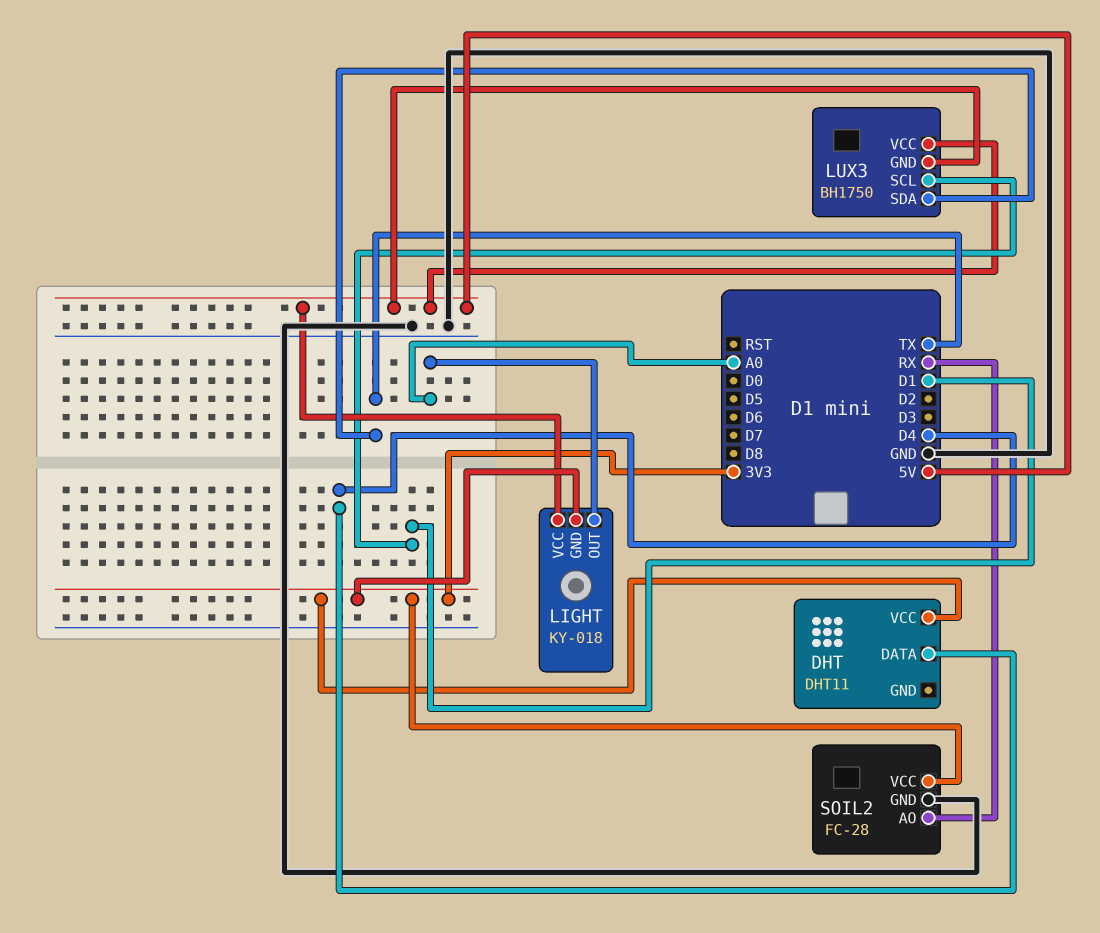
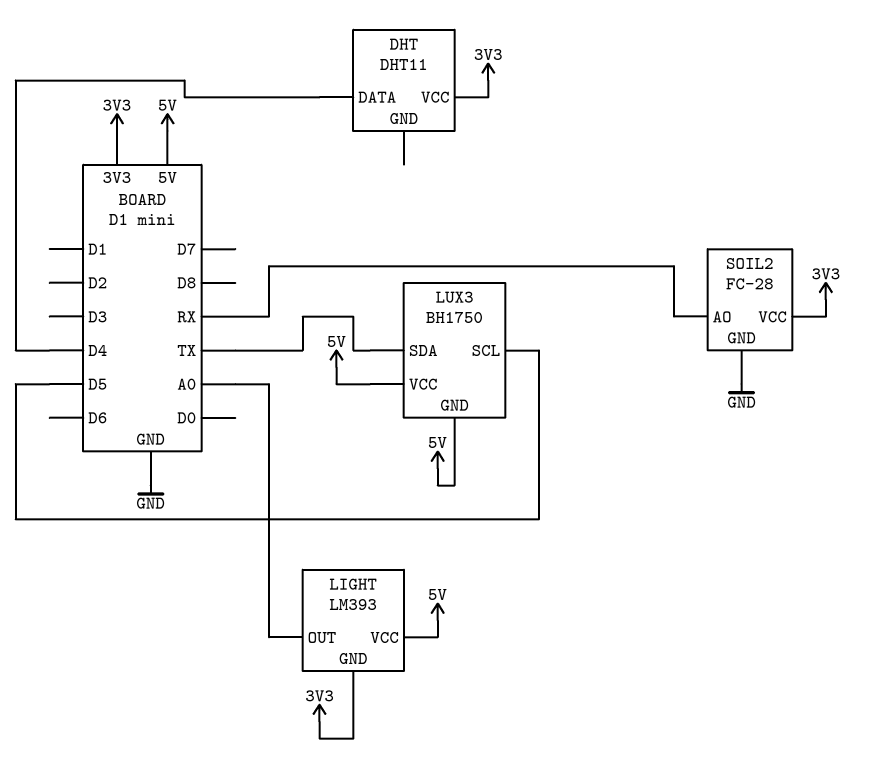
LIGHT: KY-018 -> LM393
LUX3 pin SCL: D1 -> D5

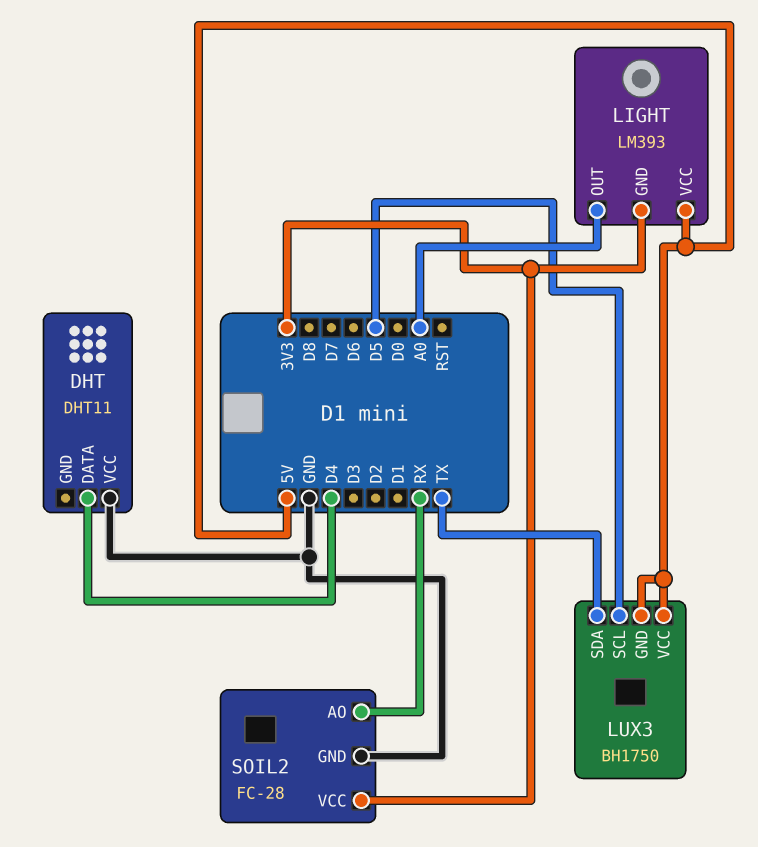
DHT pin VCC: 3V3 -> GND

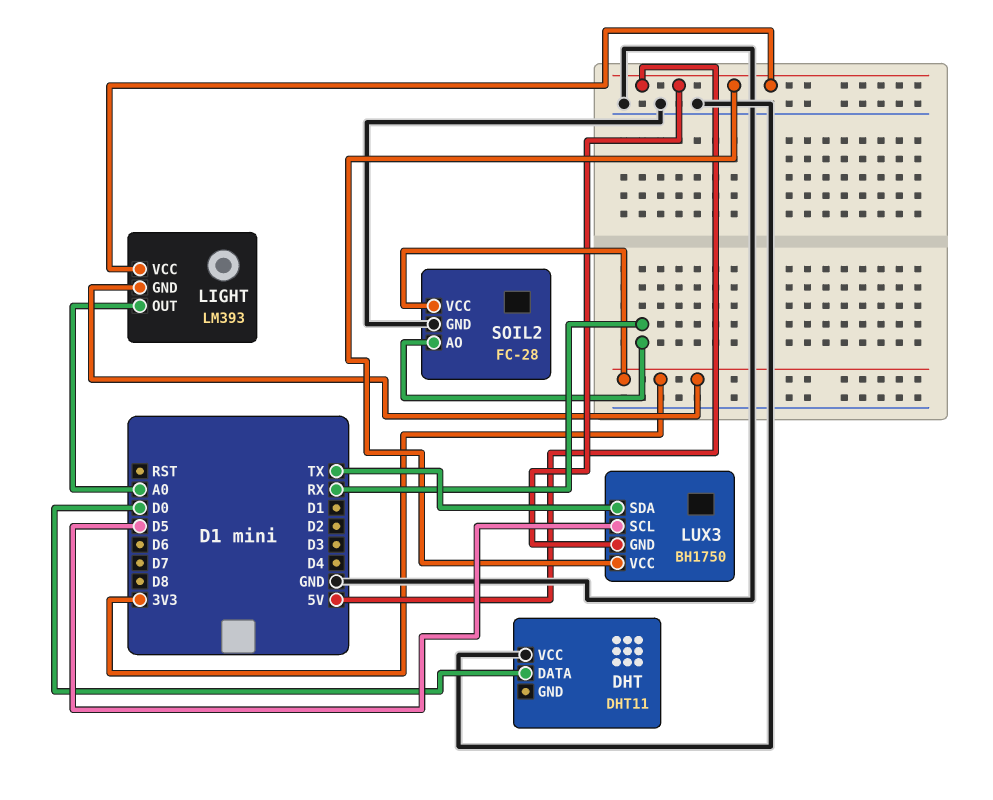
DHT pin DATA: D4 -> D0

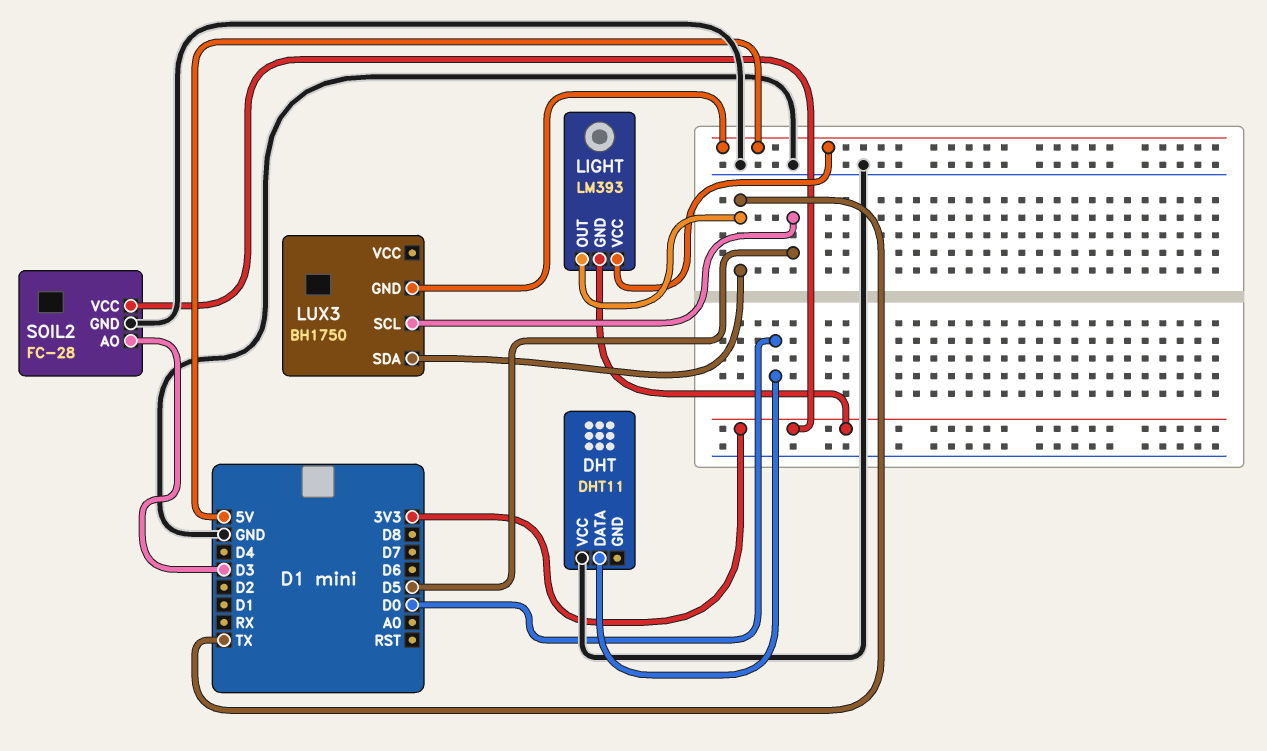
LIGHT pin OUT: A0 -> TX
LUX3 pin VCC: 5V -> none
SOIL2 pin AO: RX -> D3

